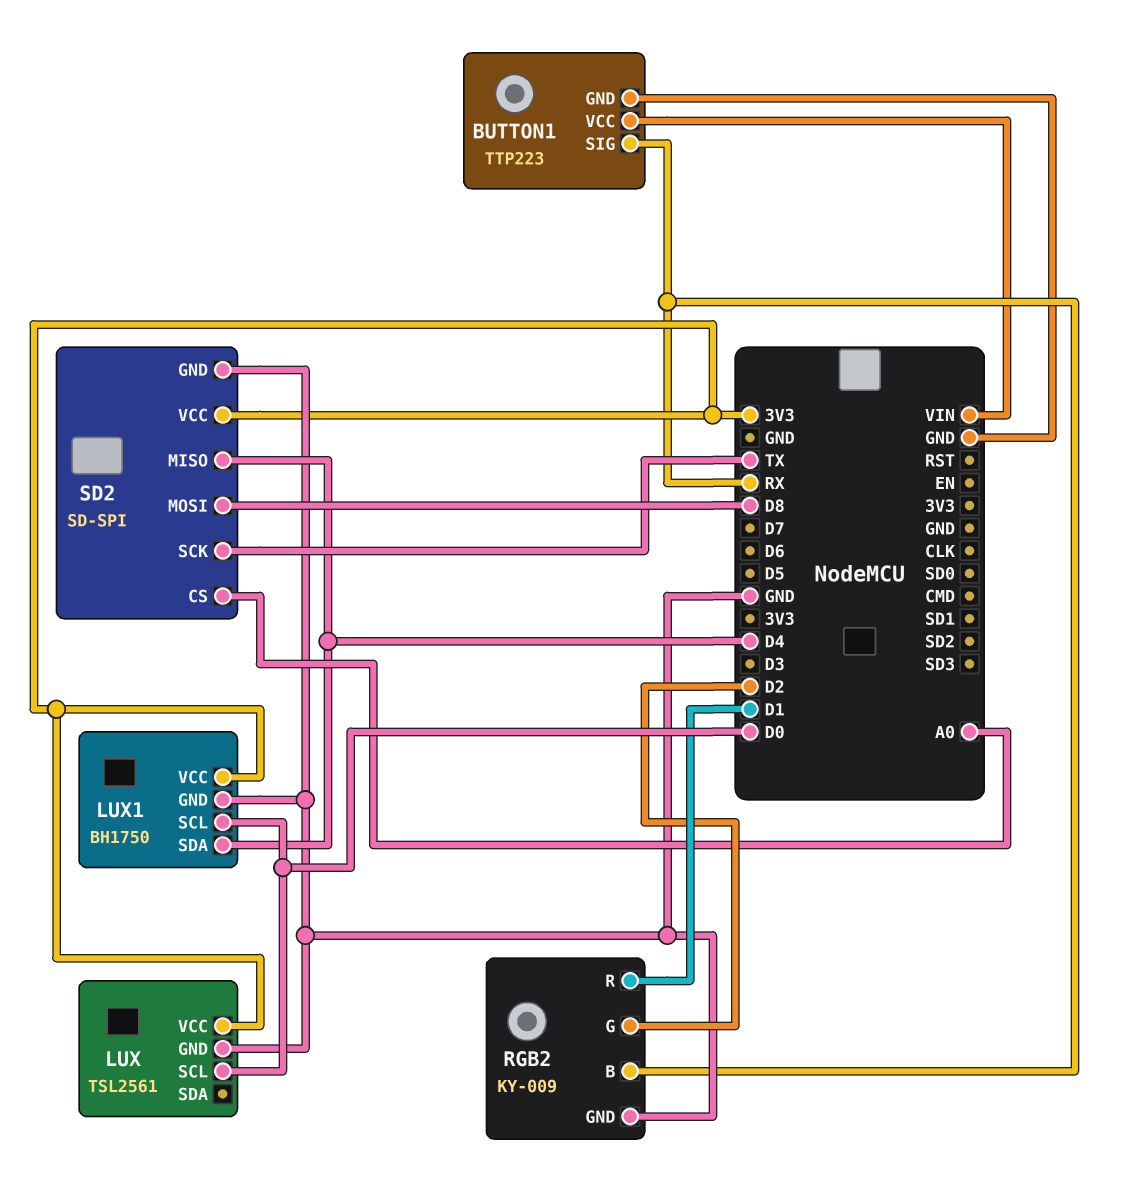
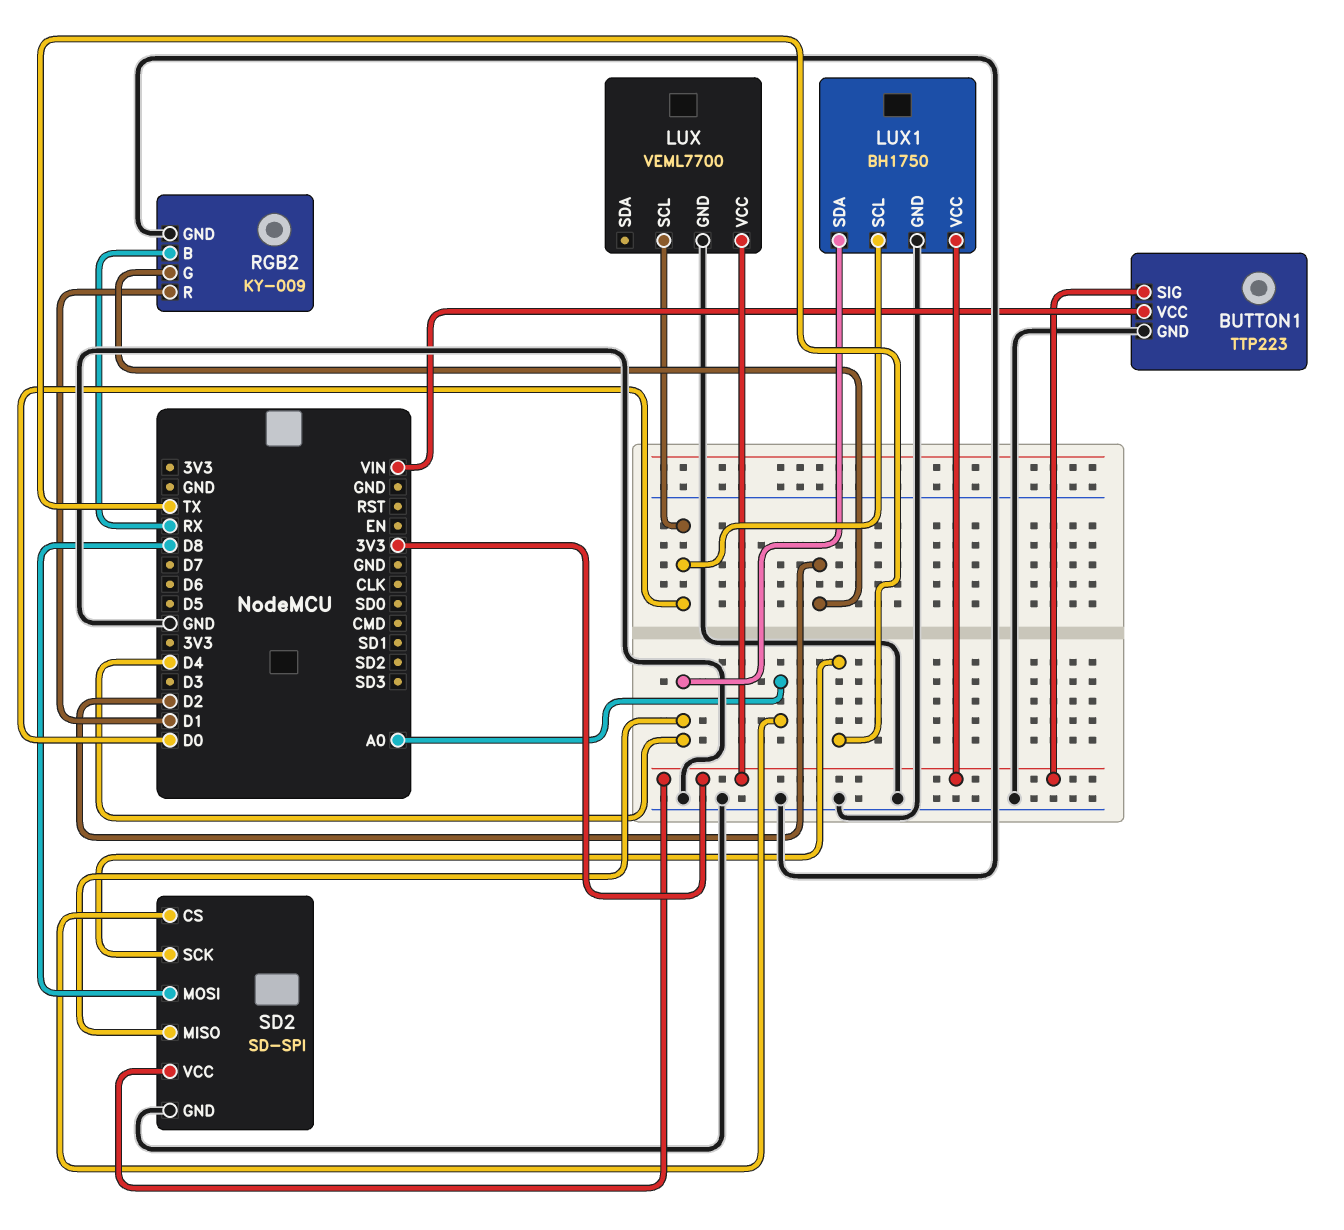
BUTTON1 pin SIG: RX -> 3V3
LUX: TSL2561 -> VEML7700

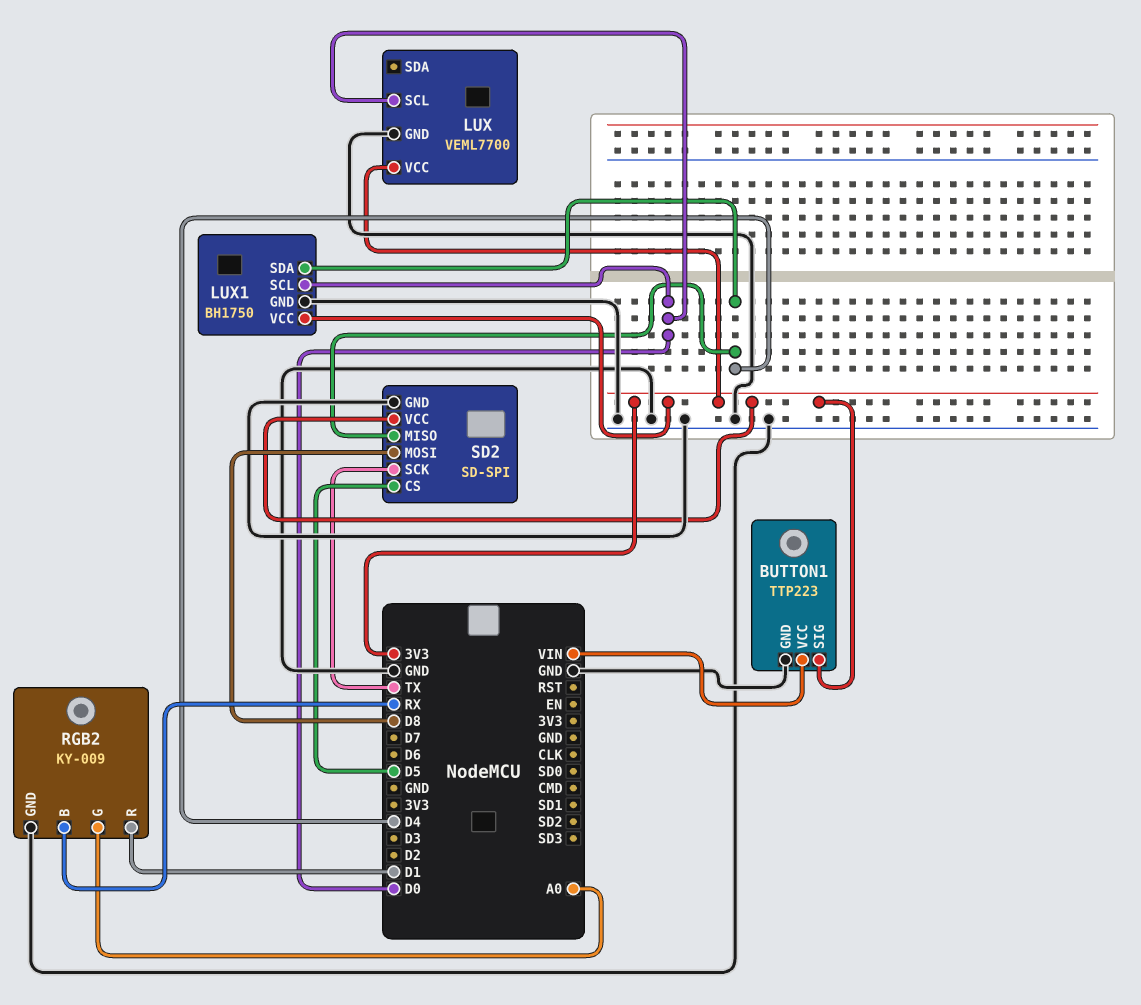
RGB2 pin G: D2 -> A0
SD2 pin CS: A0 -> D5

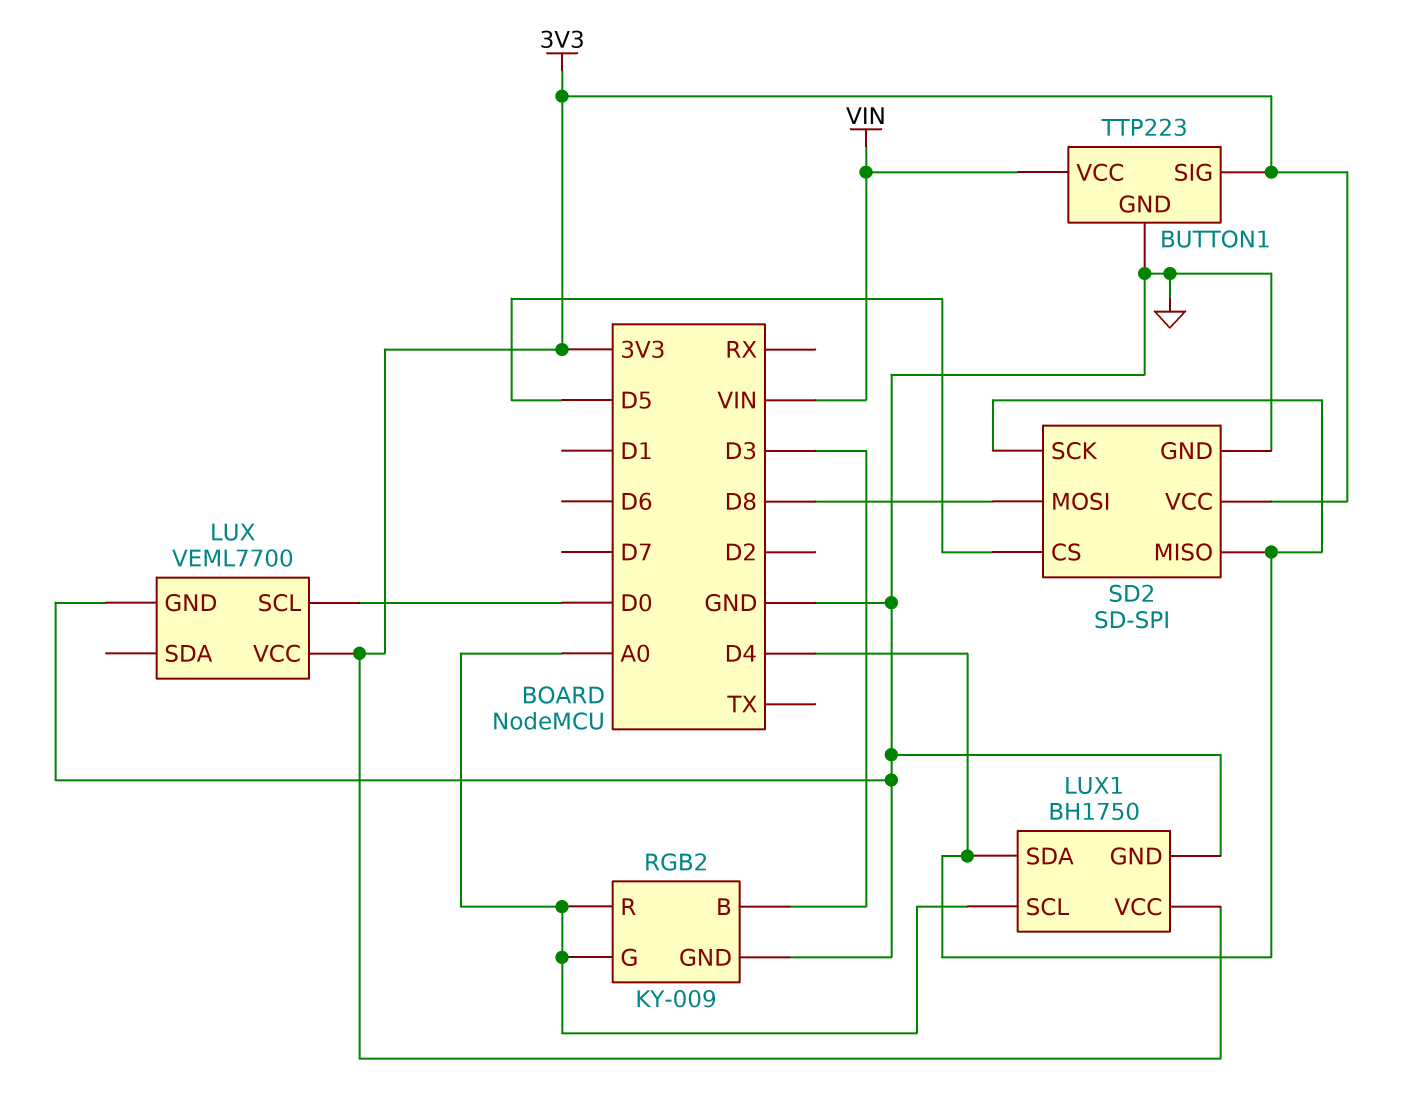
LUX1 pin SCL: D0 -> A0
RGB2 pin B: RX -> D3
RGB2 pin R: D1 -> A0
SD2 pin SCK: TX -> D4

